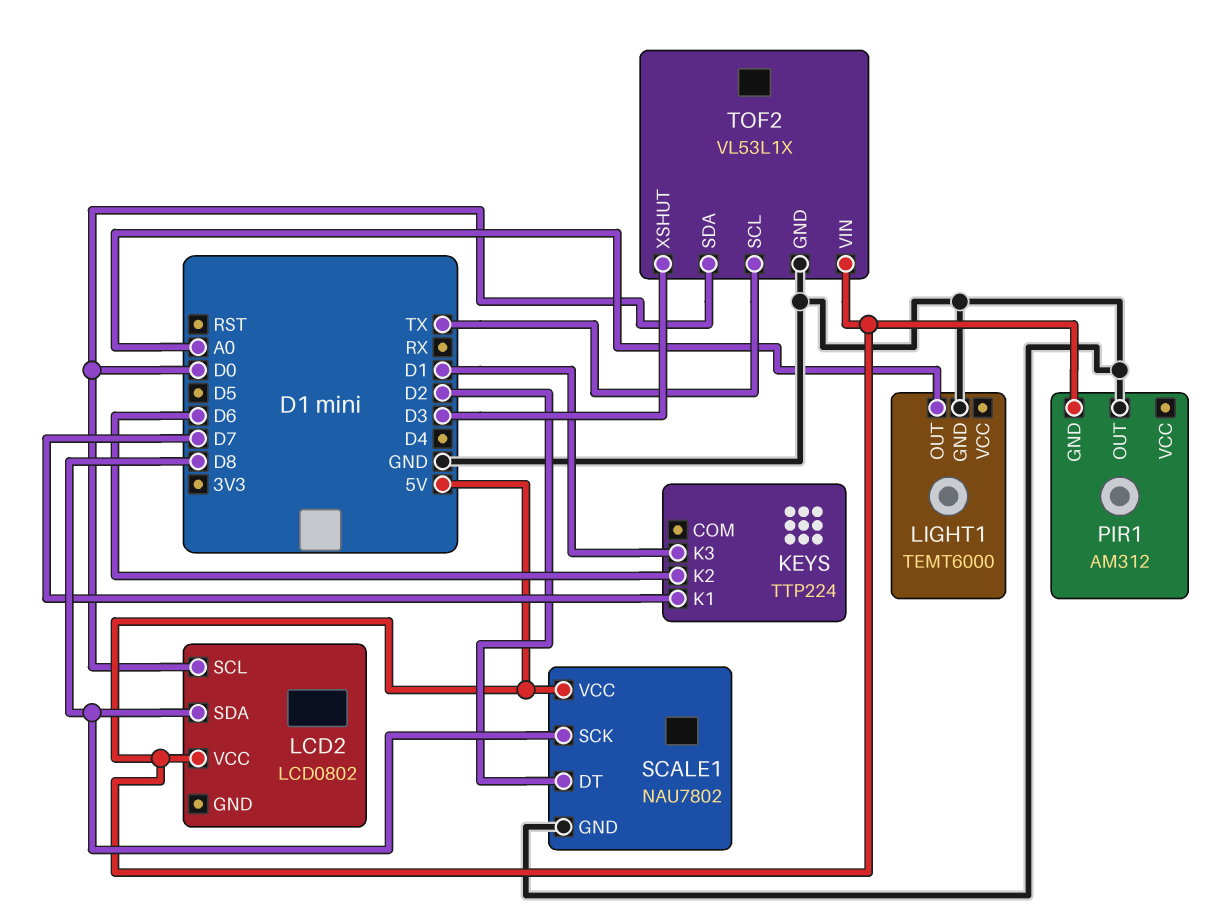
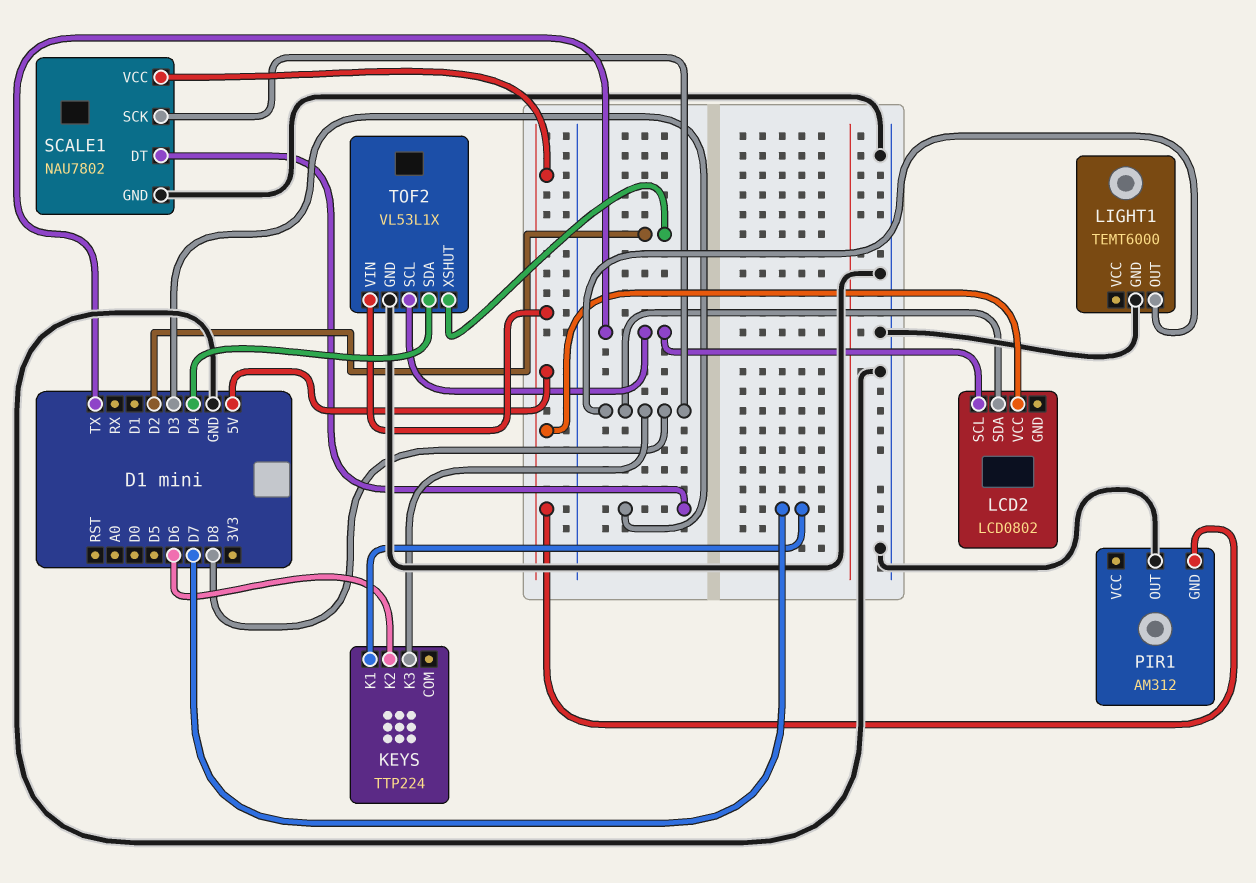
KEYS pin K3: D1 -> D8
LCD2 pin SCL: D0 -> TX
LIGHT1 pin OUT: A0 -> D8
SCALE1 pin DT: D2 -> D3
TOF2 pin SDA: D0 -> D4
TOF2 pin XSHUT: D3 -> D2

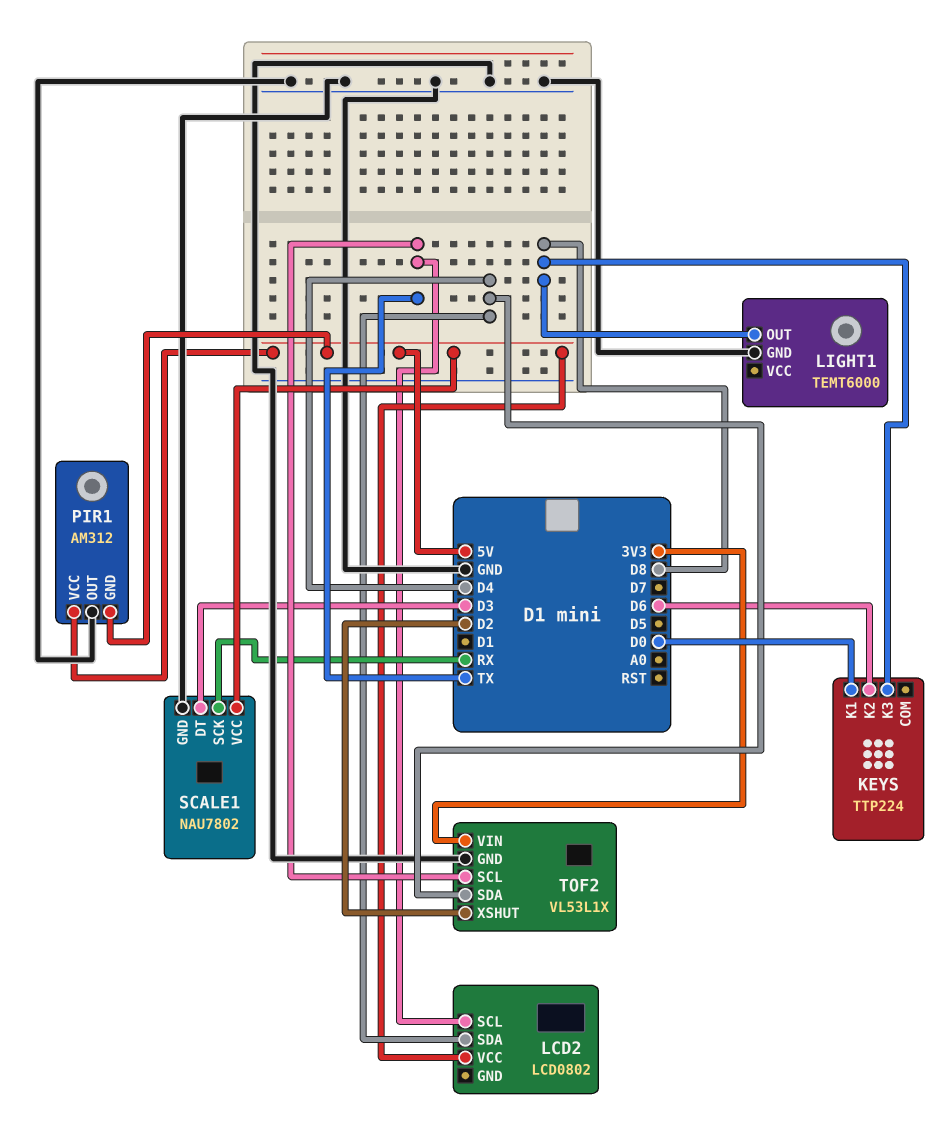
KEYS pin K1: D7 -> D0
LCD2 pin SDA: D8 -> D4
PIR1 pin VCC: none -> 5V
SCALE1 pin SCK: D8 -> RX
TOF2 pin VIN: 5V -> 3V3

